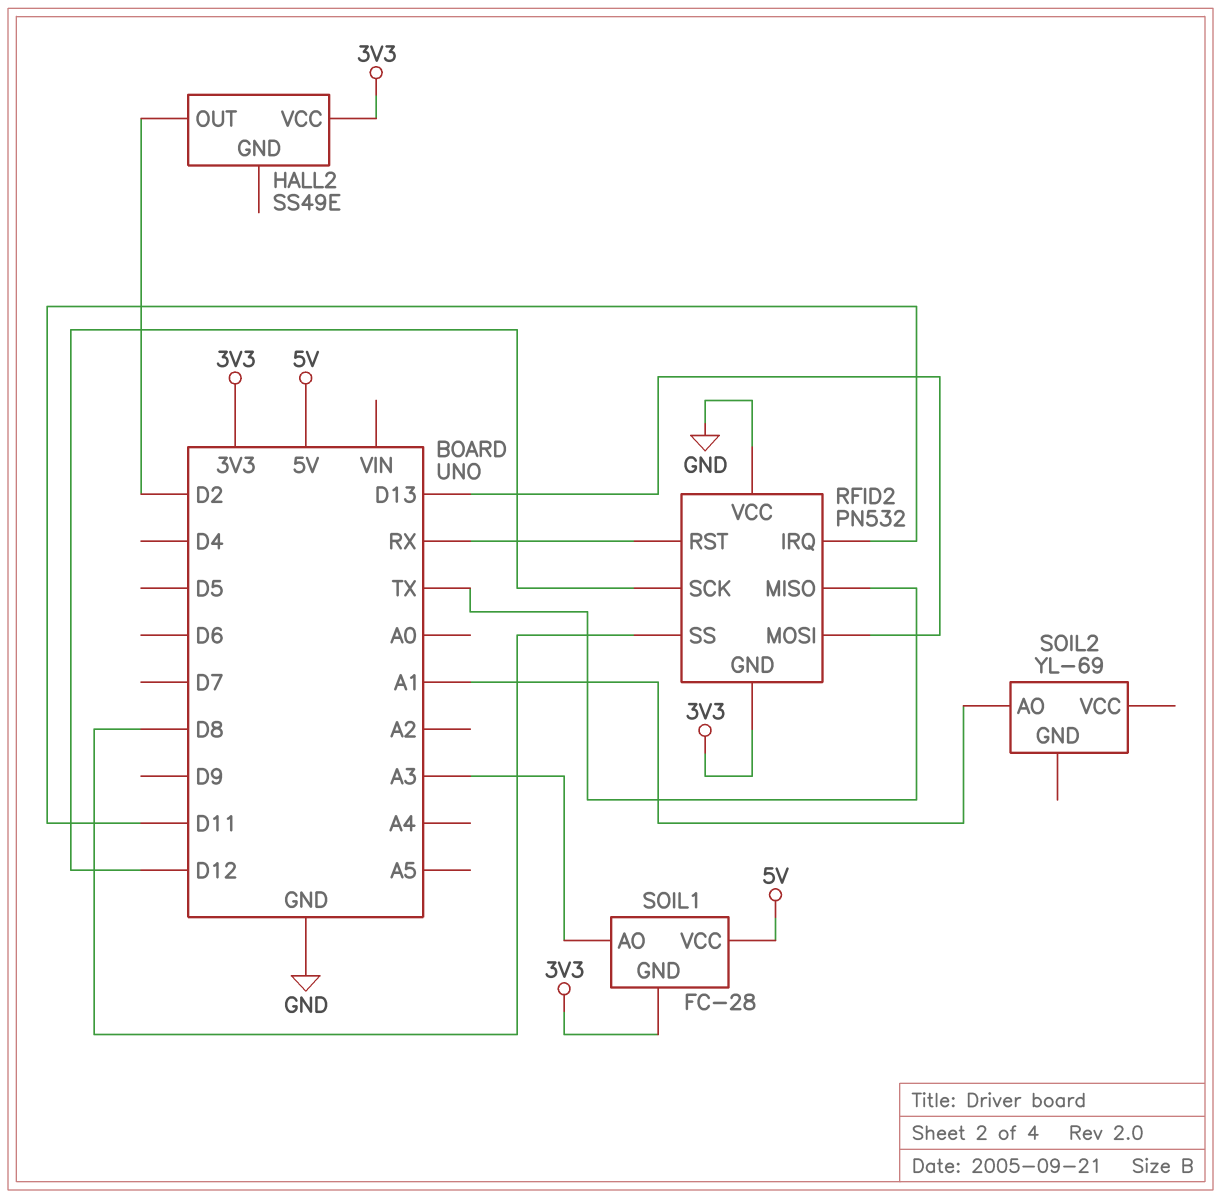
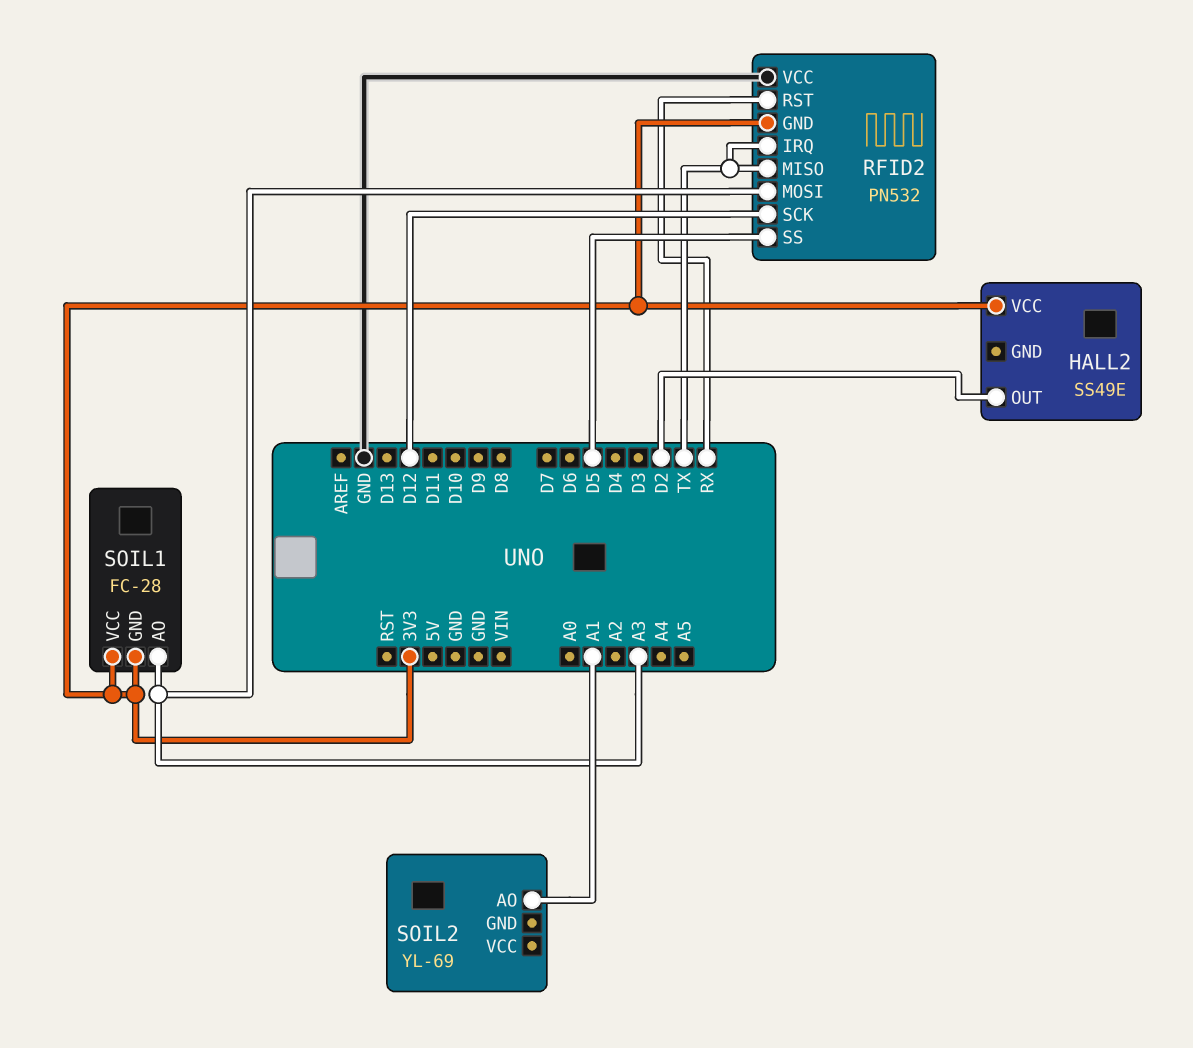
RFID2 pin IRQ: D11 -> TX
RFID2 pin MOSI: D13 -> A3
RFID2 pin SS: D8 -> D5
SOIL1 pin VCC: 5V -> 3V3

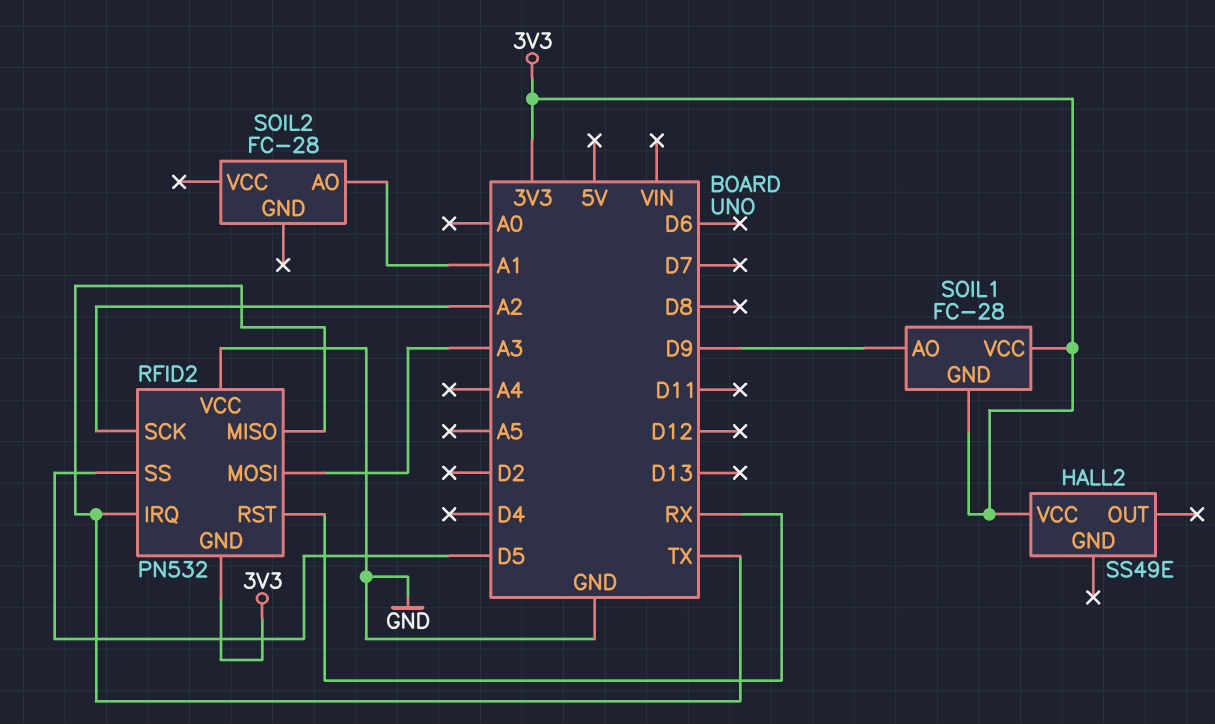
HALL2 pin OUT: D2 -> none
RFID2 pin SCK: D12 -> A2
SOIL1 pin AO: A3 -> D9
SOIL2: YL-69 -> FC-28

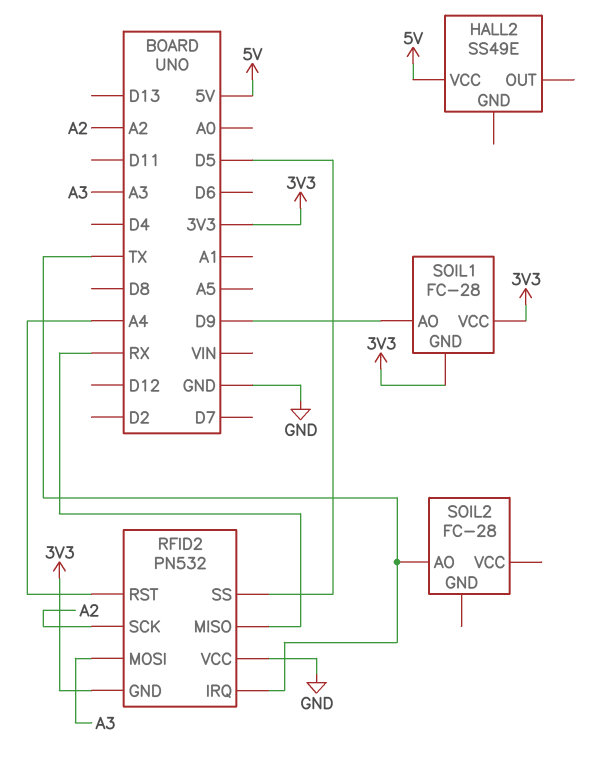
HALL2 pin VCC: 3V3 -> 5V
RFID2 pin MISO: TX -> RX
RFID2 pin RST: RX -> A4
SOIL2 pin AO: A1 -> TX

